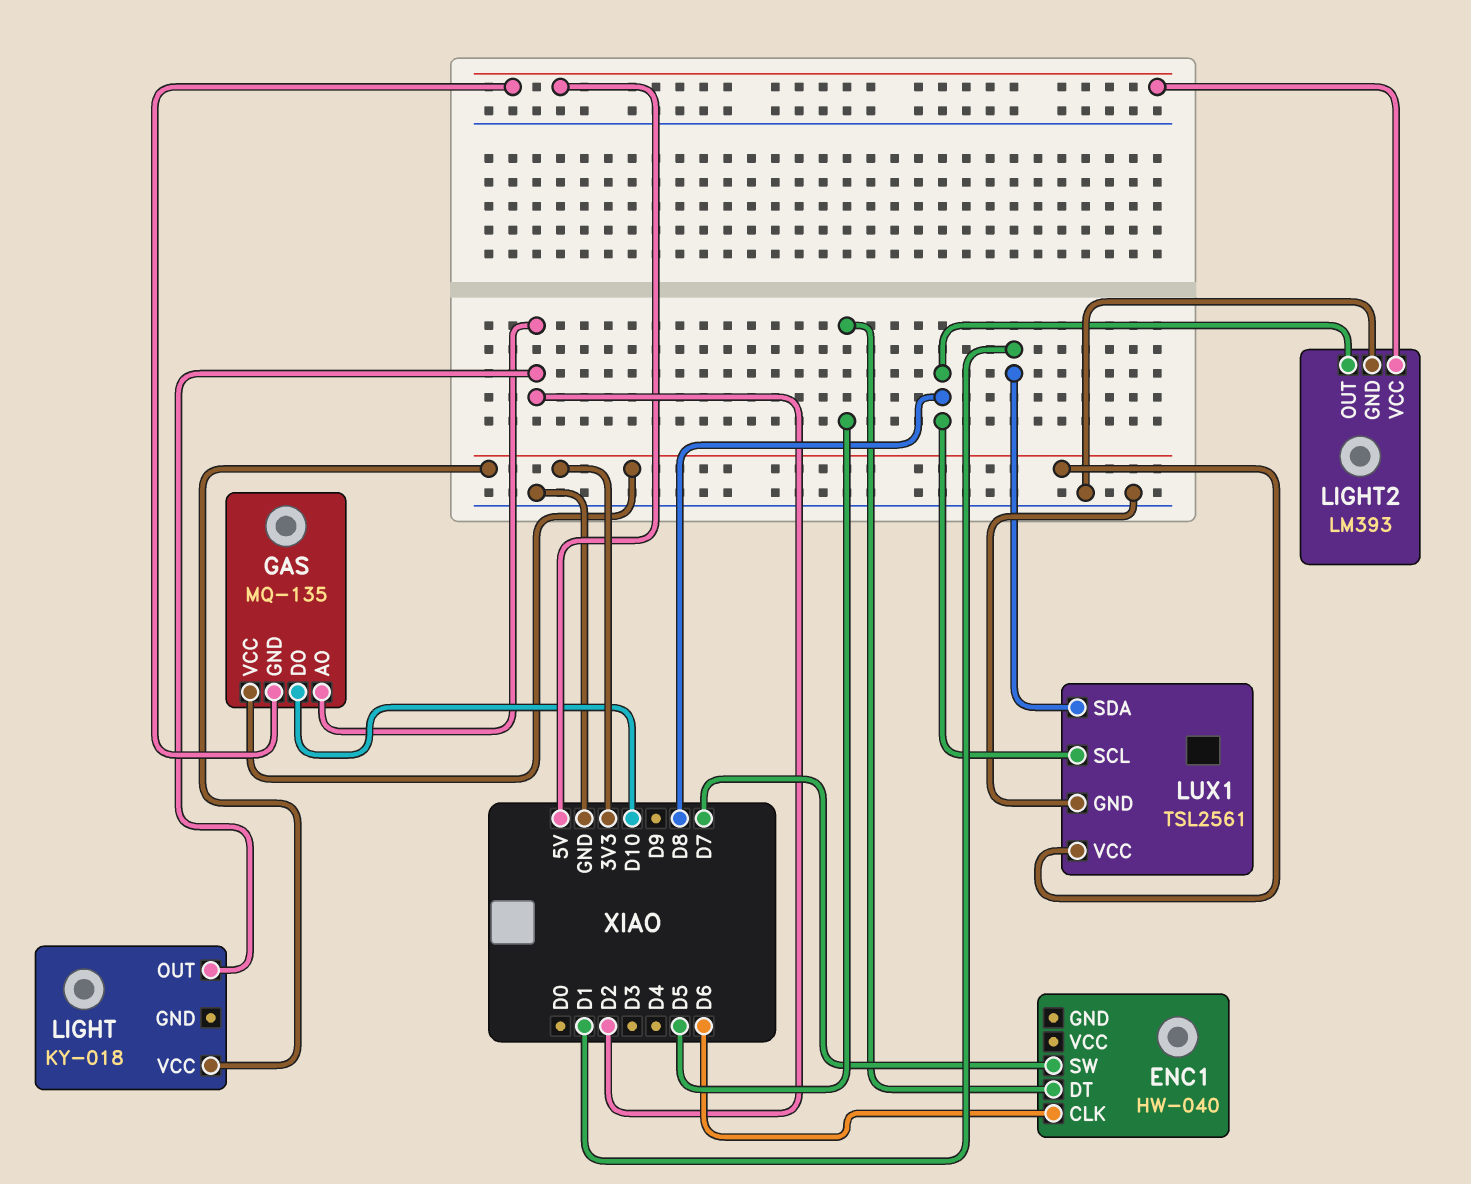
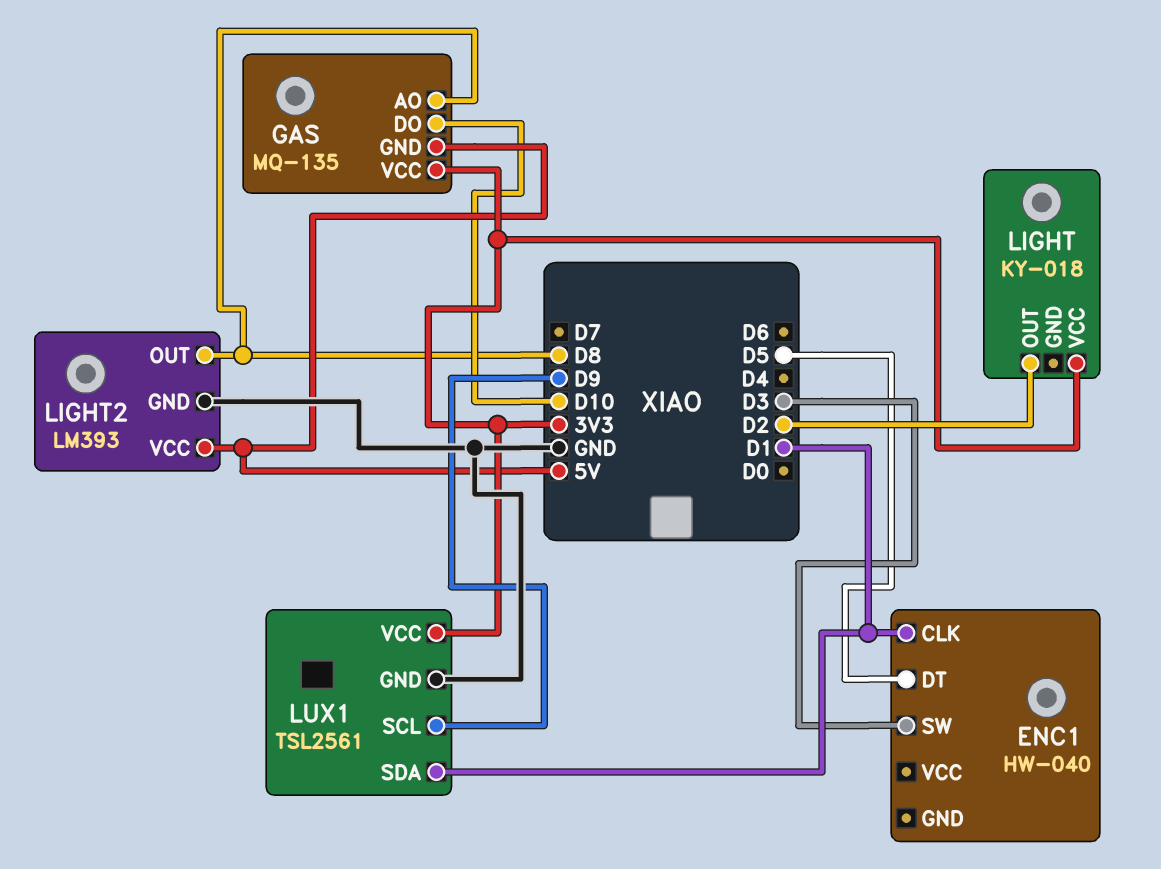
ENC1 pin CLK: D6 -> D1
ENC1 pin SW: D7 -> D3
GAS pin AO: D2 -> D8
LUX1 pin SCL: D8 -> D9

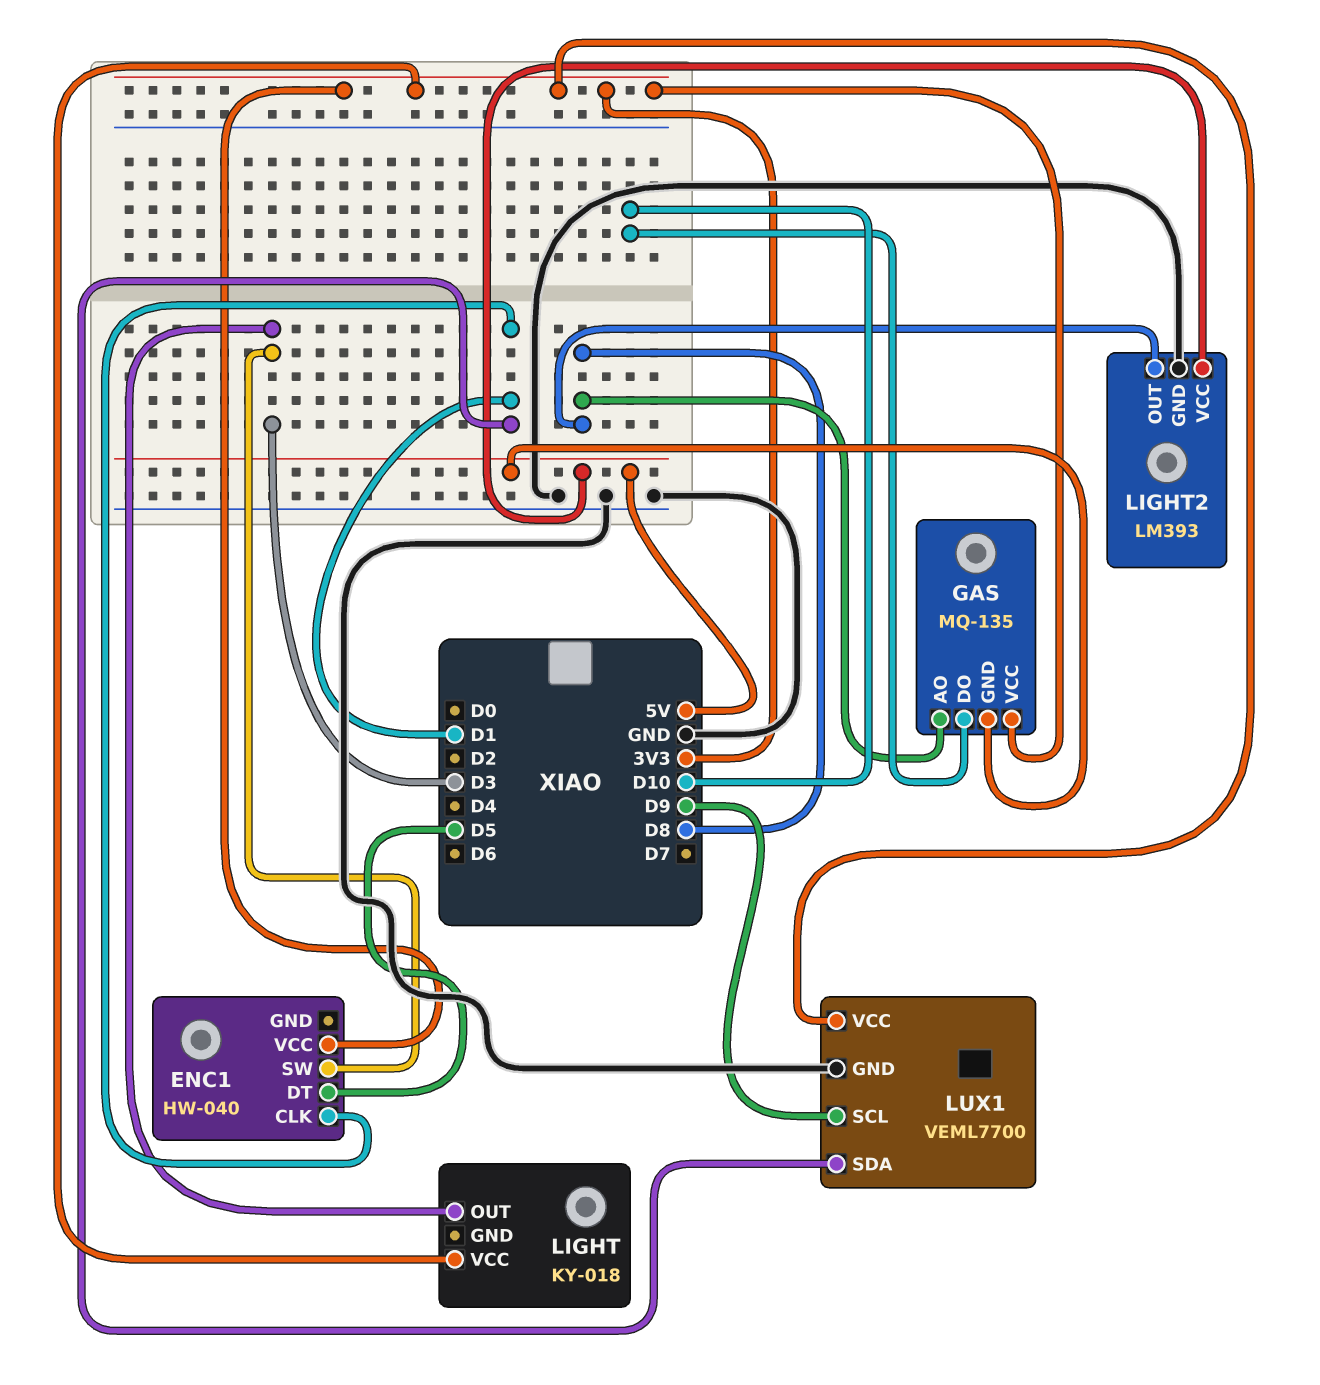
ENC1 pin VCC: none -> 3V3
LIGHT pin OUT: D2 -> D3
LUX1: TSL2561 -> VEML7700

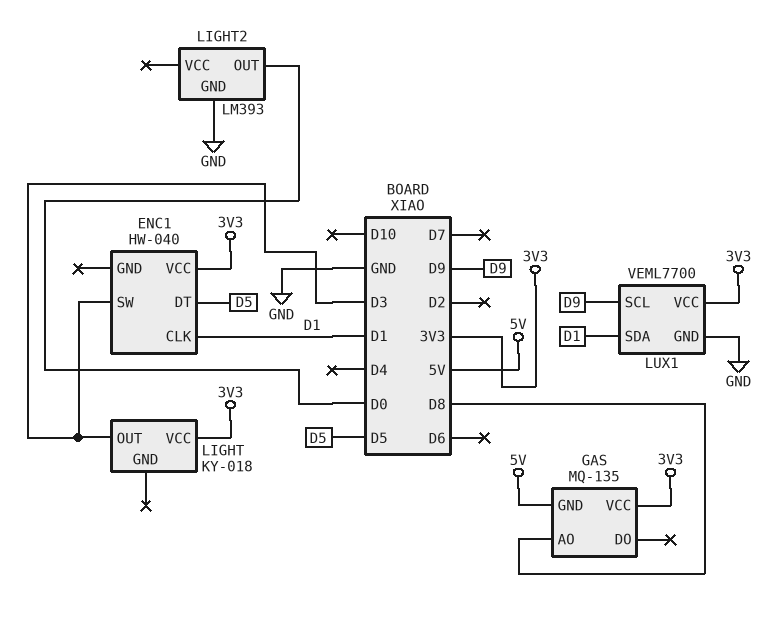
GAS pin DO: D10 -> none
LIGHT2 pin OUT: D8 -> D0
LIGHT2 pin VCC: 5V -> none

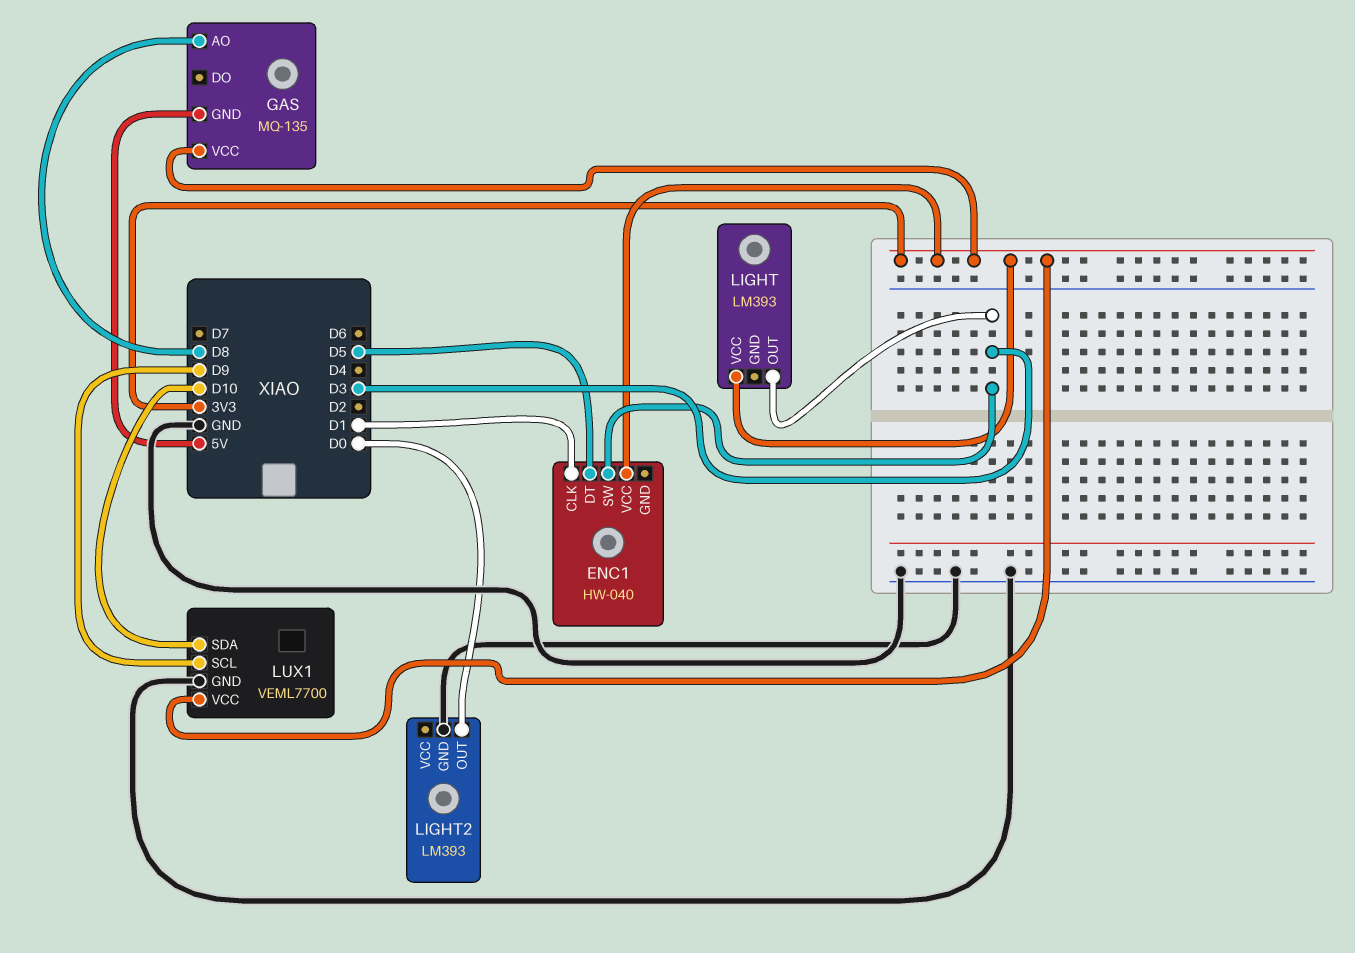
LIGHT: KY-018 -> LM393
LUX1 pin SDA: D1 -> D10

